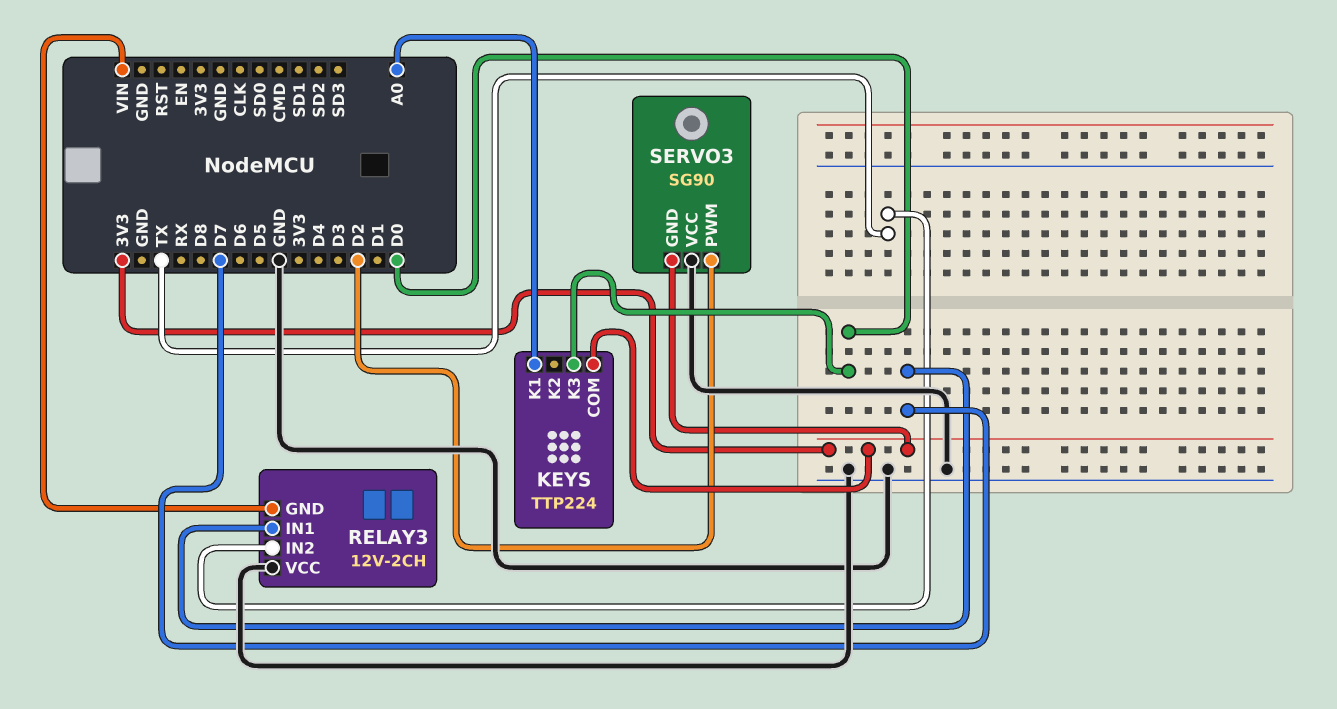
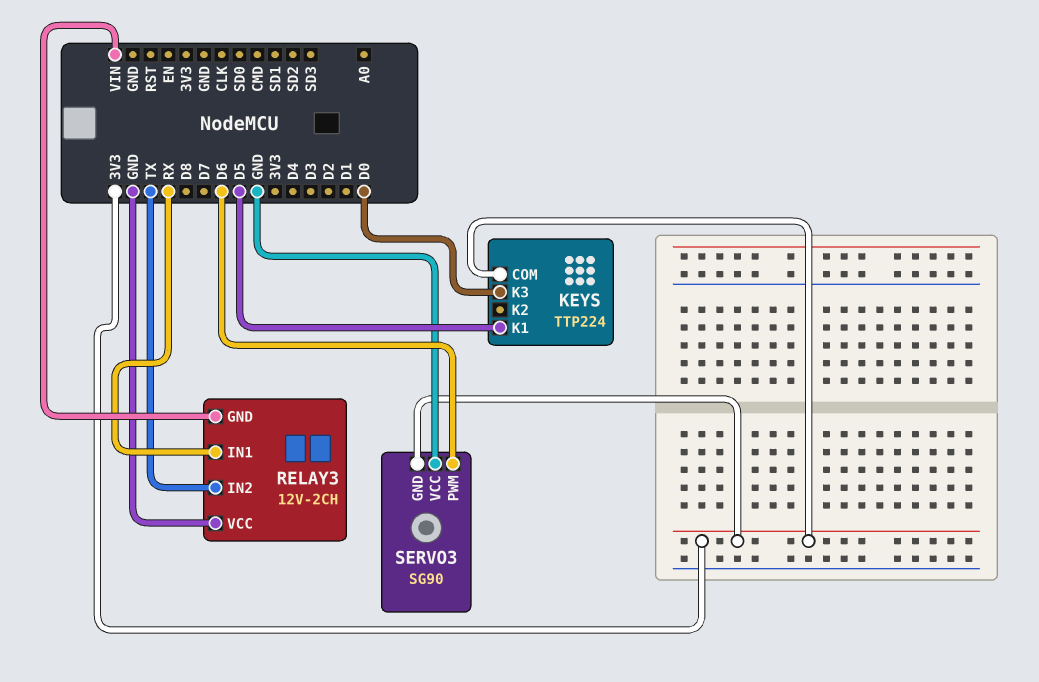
KEYS pin K1: A0 -> D5
RELAY3 pin IN1: D7 -> RX
SERVO3 pin PWM: D2 -> D6

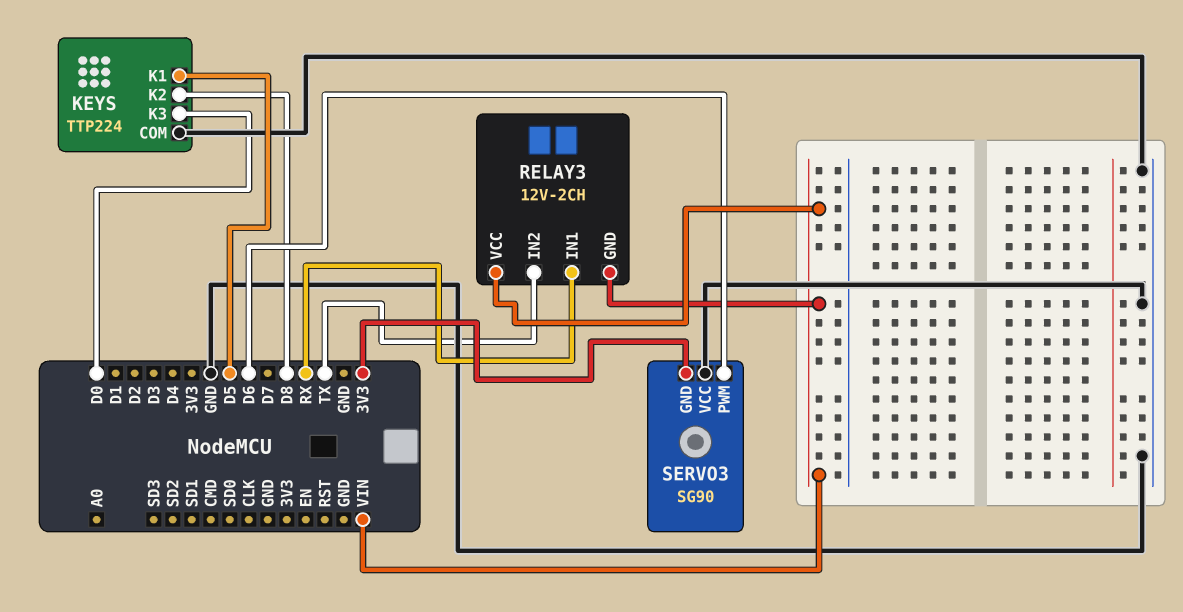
KEYS pin COM: 3V3 -> GND
KEYS pin K2: none -> D8
RELAY3 pin VCC: GND -> VIN

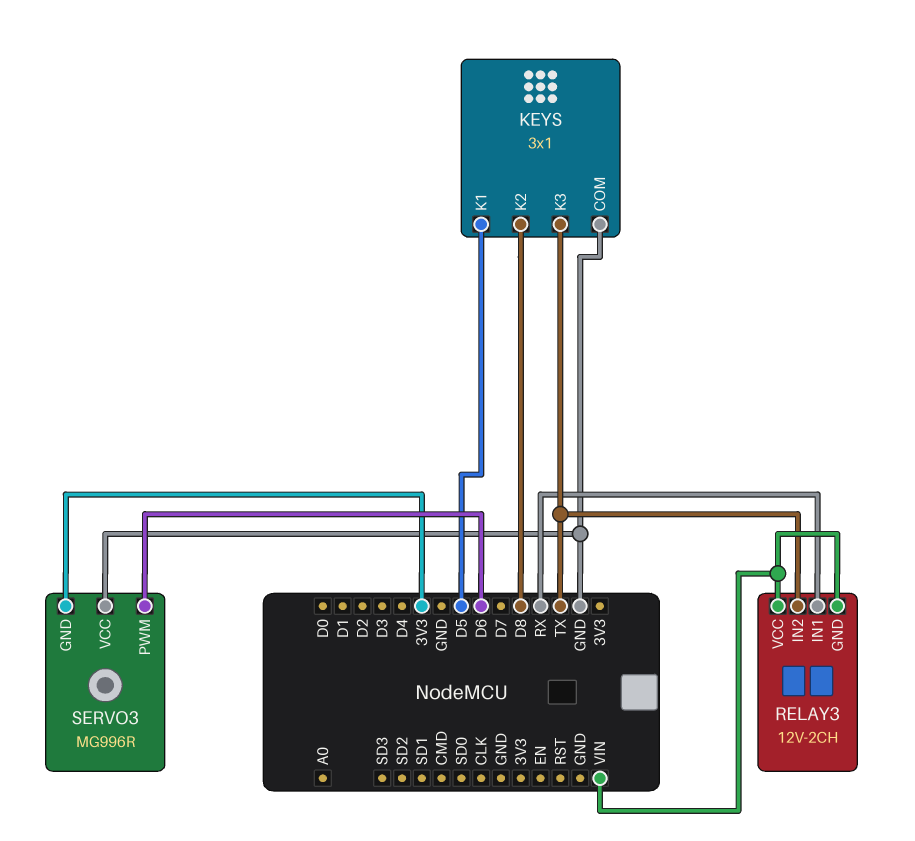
KEYS: TTP224 -> 3x1
KEYS pin K3: D0 -> TX
SERVO3: SG90 -> MG996R

